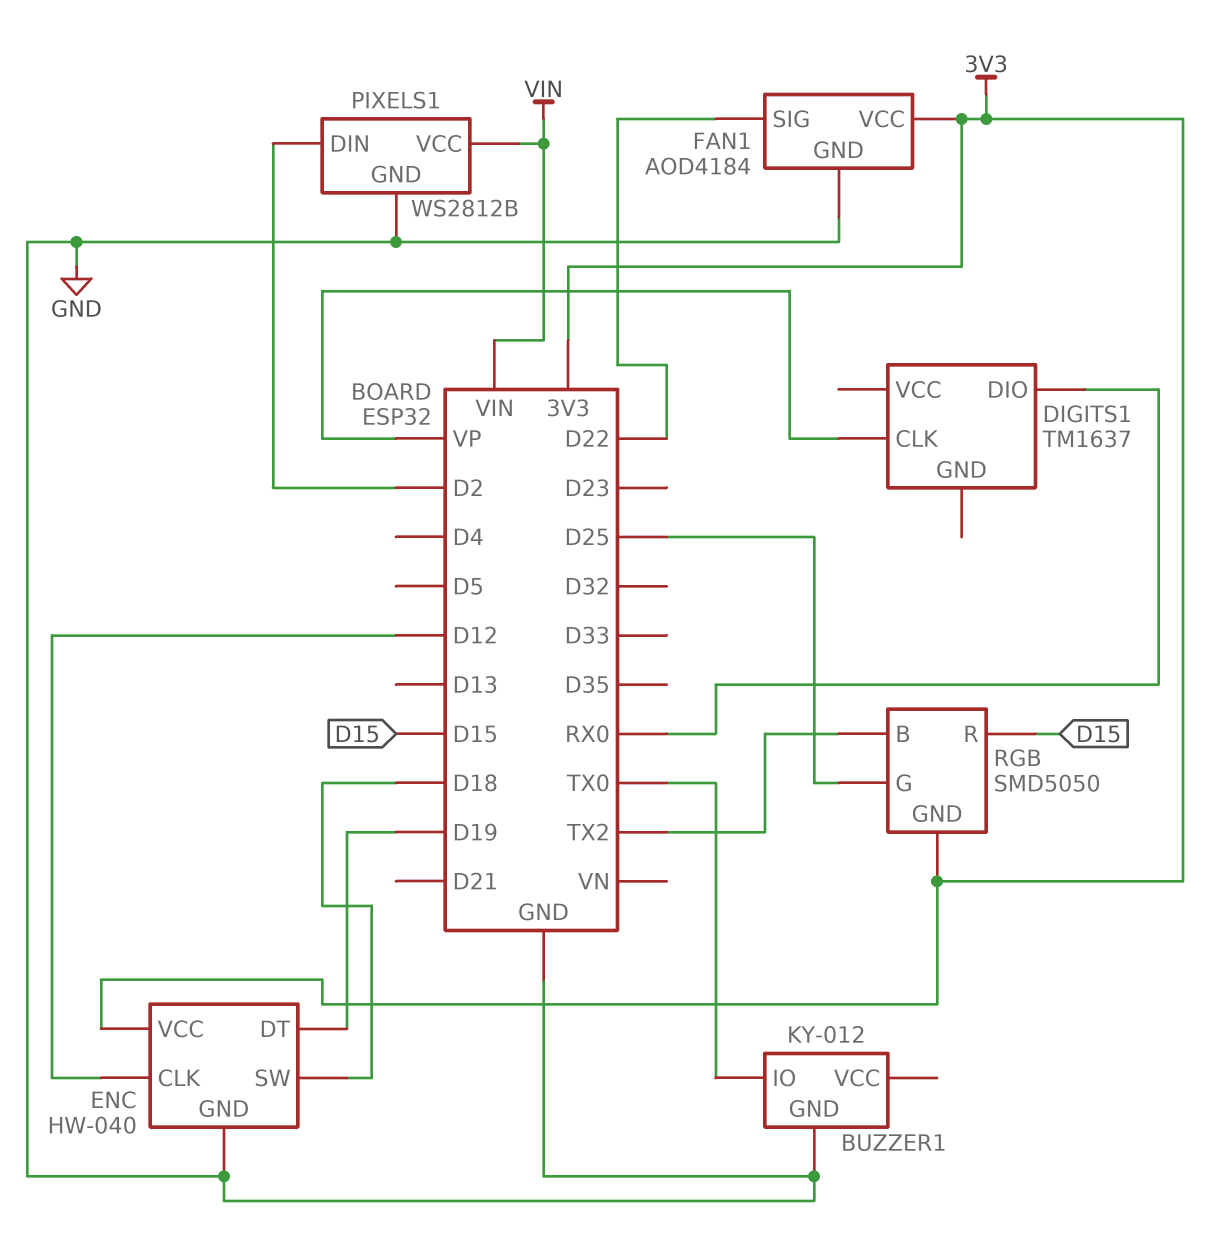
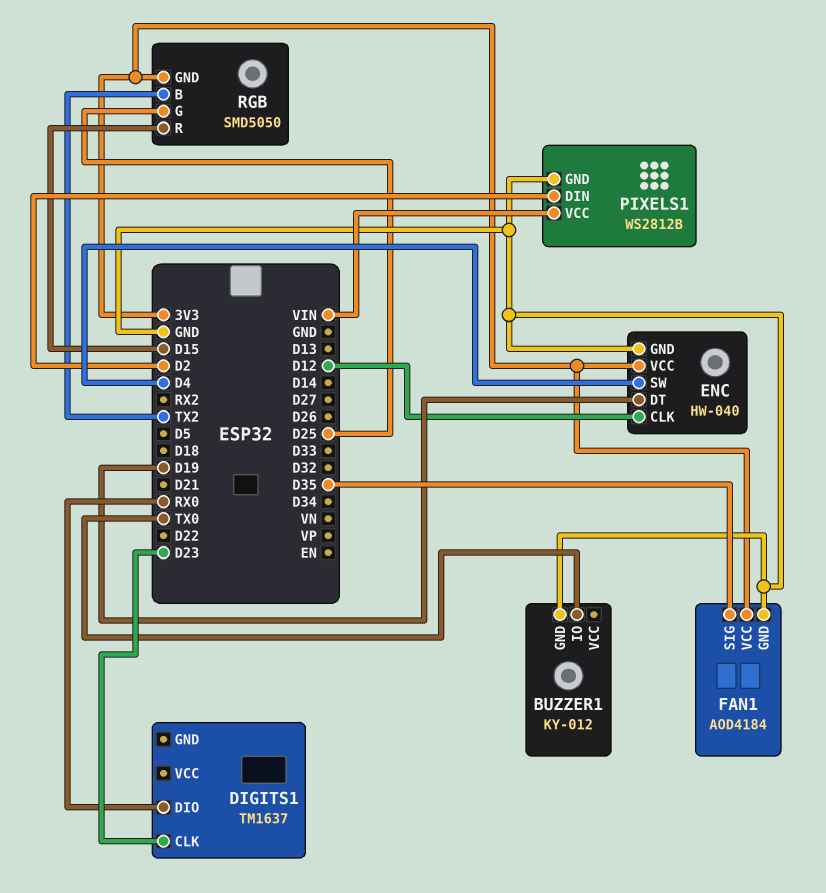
DIGITS1 pin CLK: VP -> D23
ENC pin SW: D18 -> D4
FAN1 pin SIG: D22 -> D35

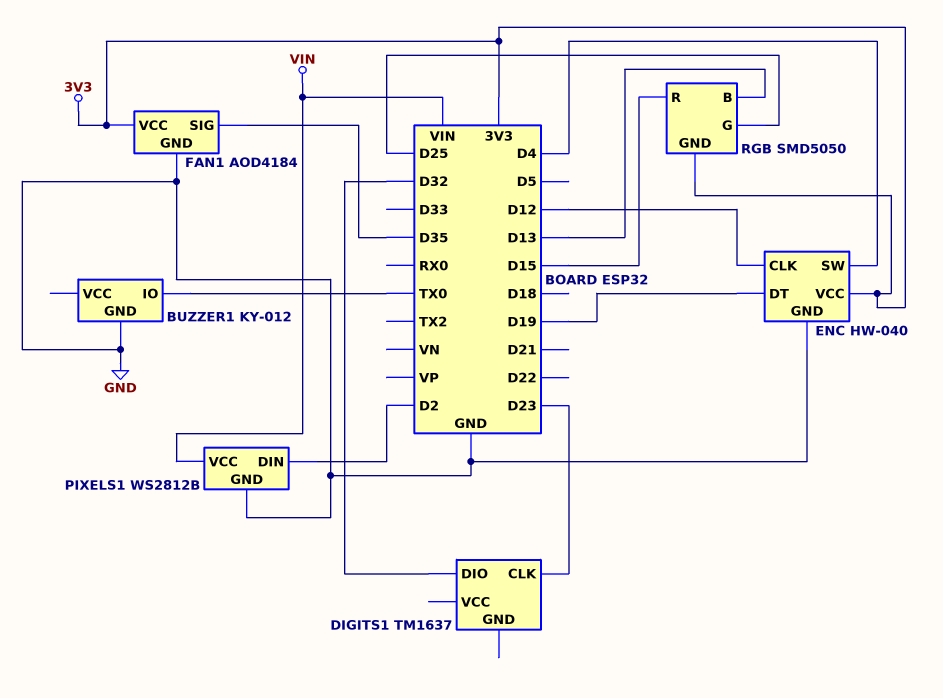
DIGITS1 pin DIO: RX0 -> D32
RGB pin B: TX2 -> D13

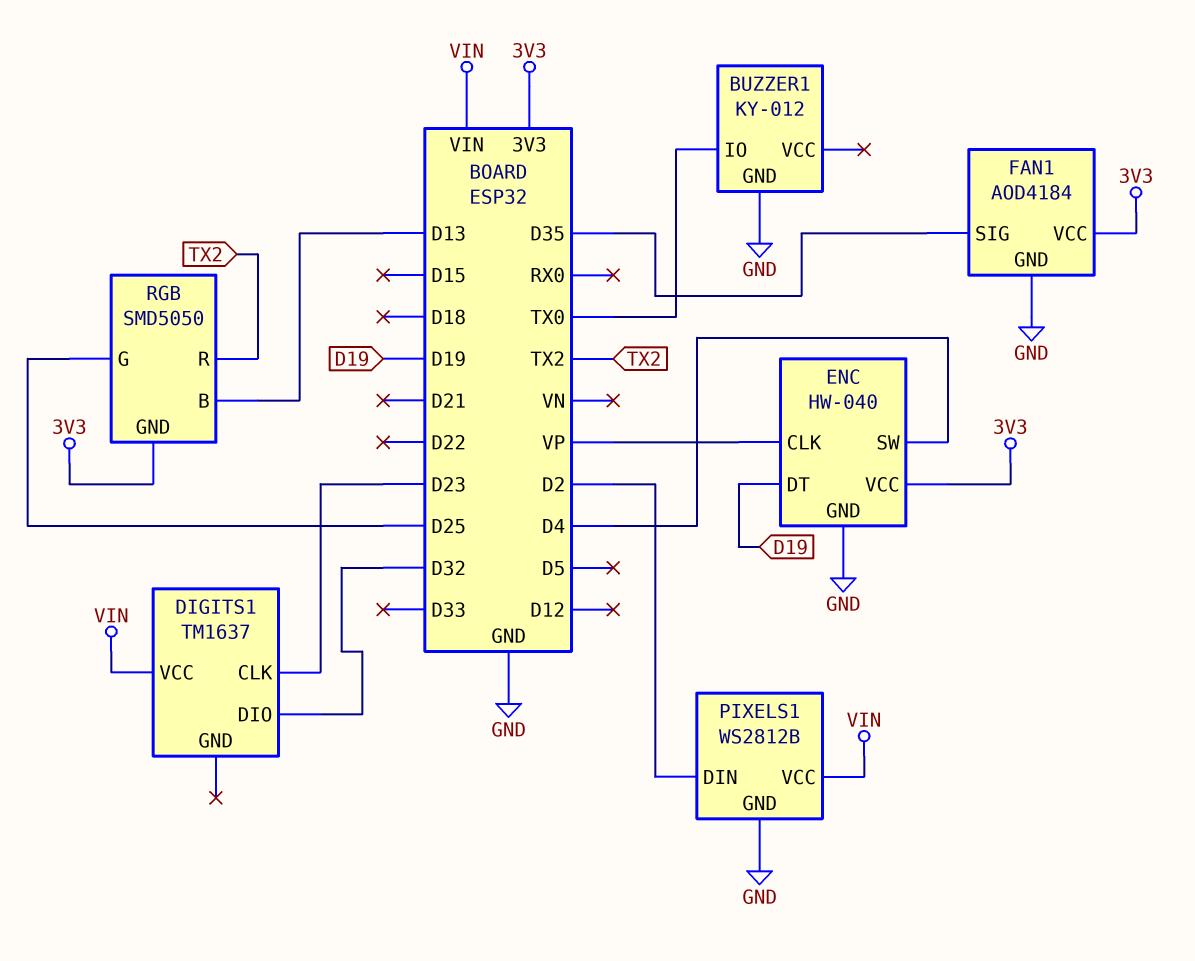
DIGITS1 pin VCC: none -> VIN
ENC pin CLK: D12 -> VP
RGB pin R: D15 -> TX2

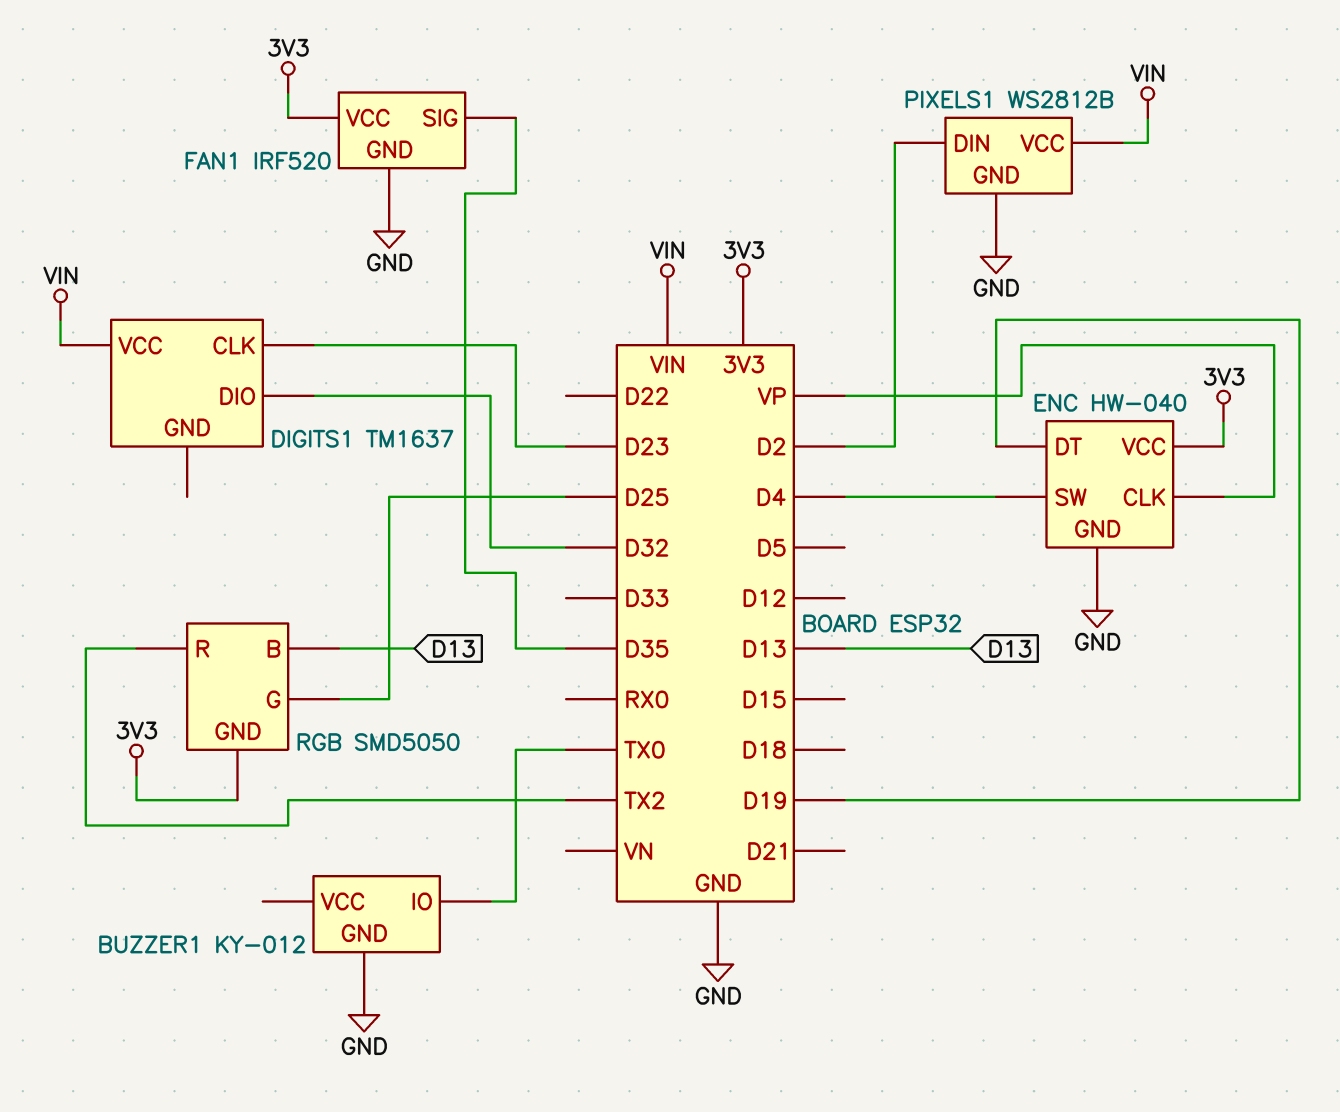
FAN1: AOD4184 -> IRF520

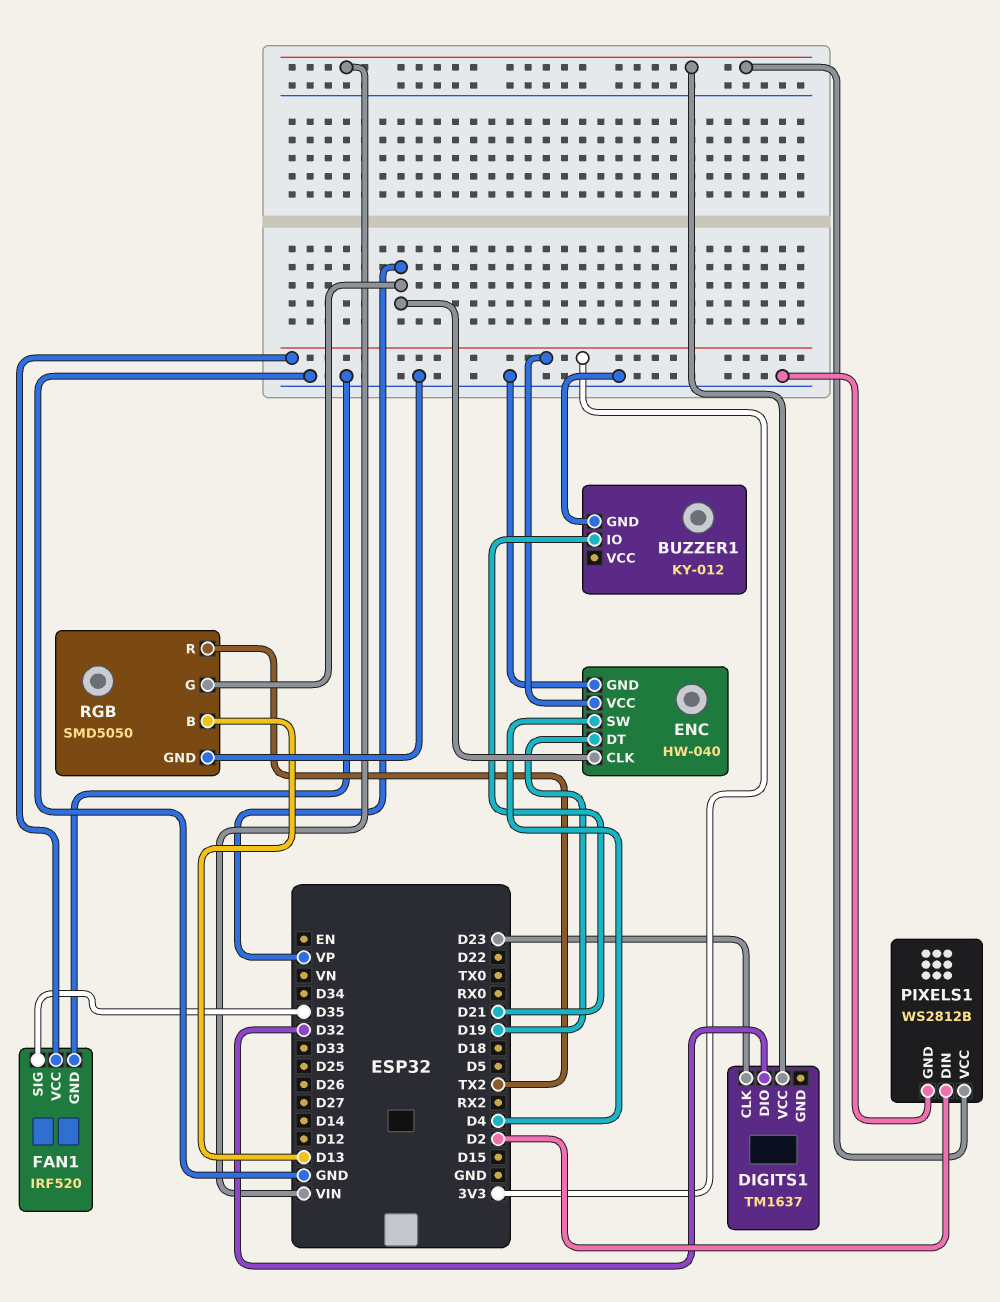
BUZZER1 pin IO: TX0 -> D21
RGB pin G: D25 -> VP
RGB pin GND: 3V3 -> GND

